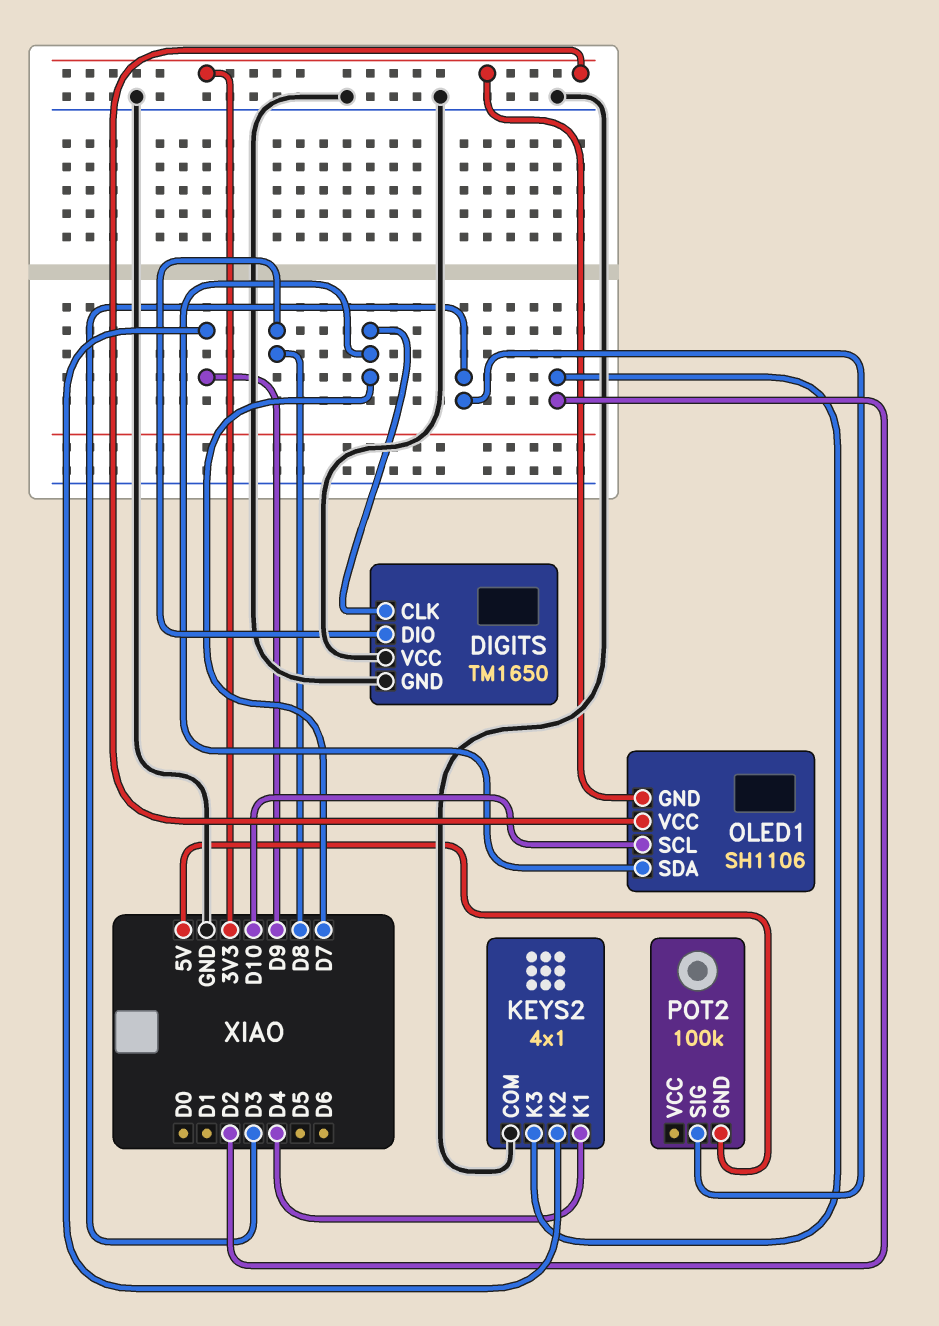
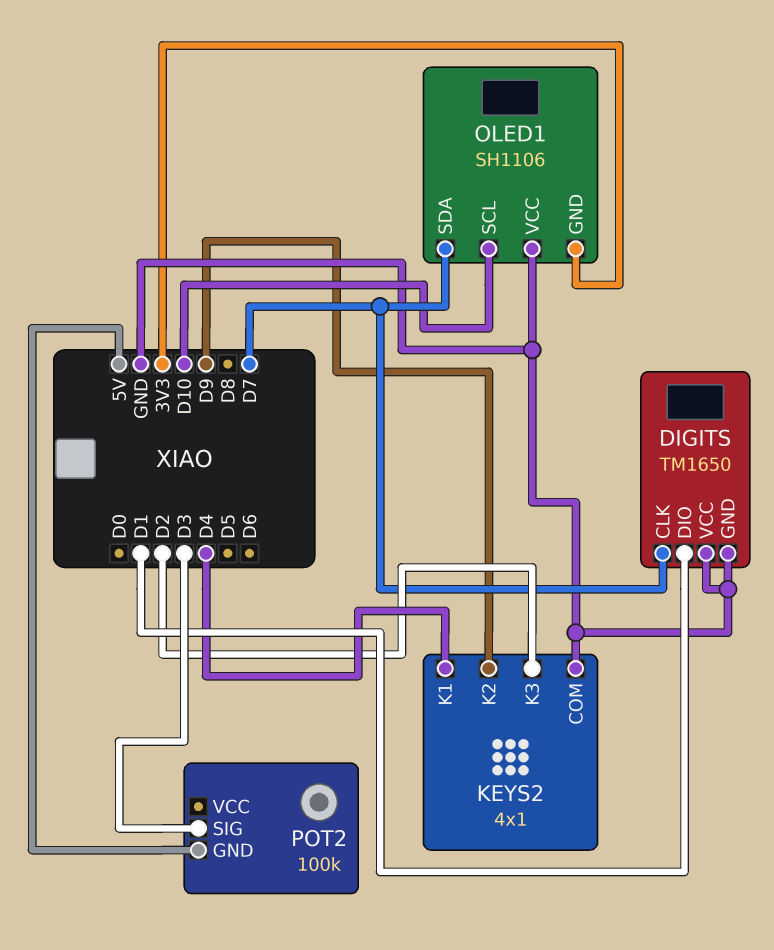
DIGITS pin DIO: D8 -> D1
OLED1 pin VCC: 3V3 -> GND

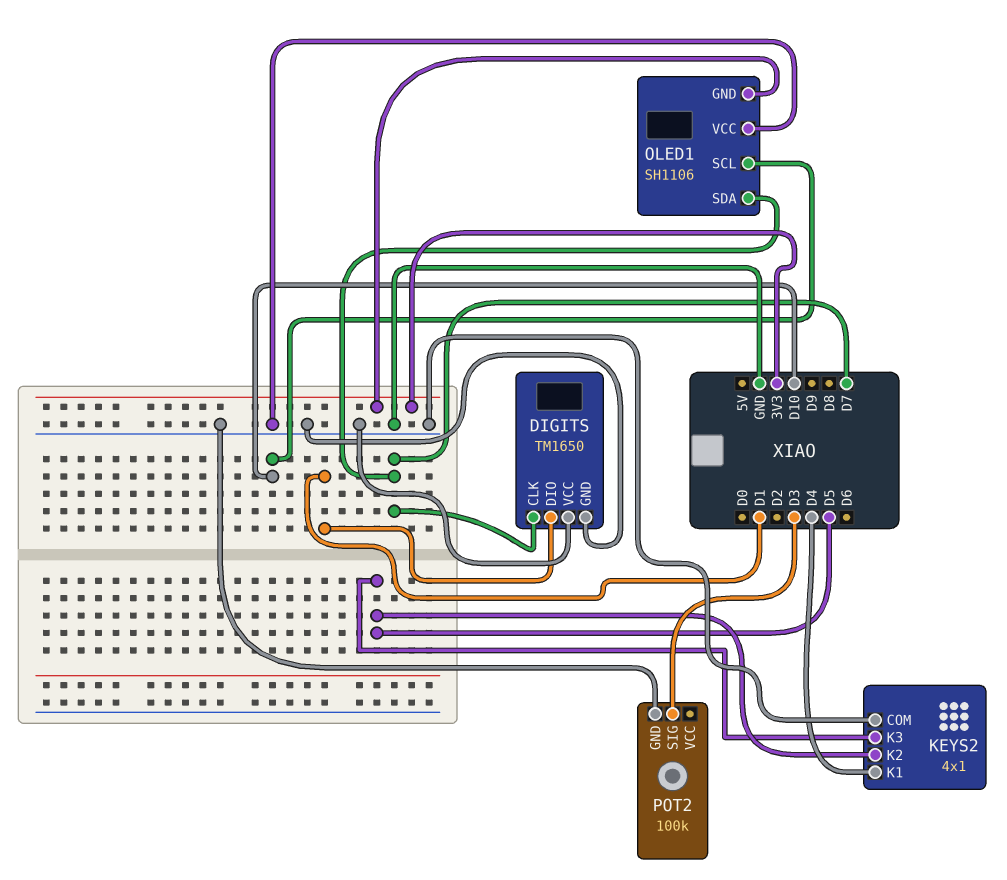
KEYS2 pin K2: D9 -> D5
KEYS2 pin K3: D2 -> D5
POT2 pin GND: 5V -> GND

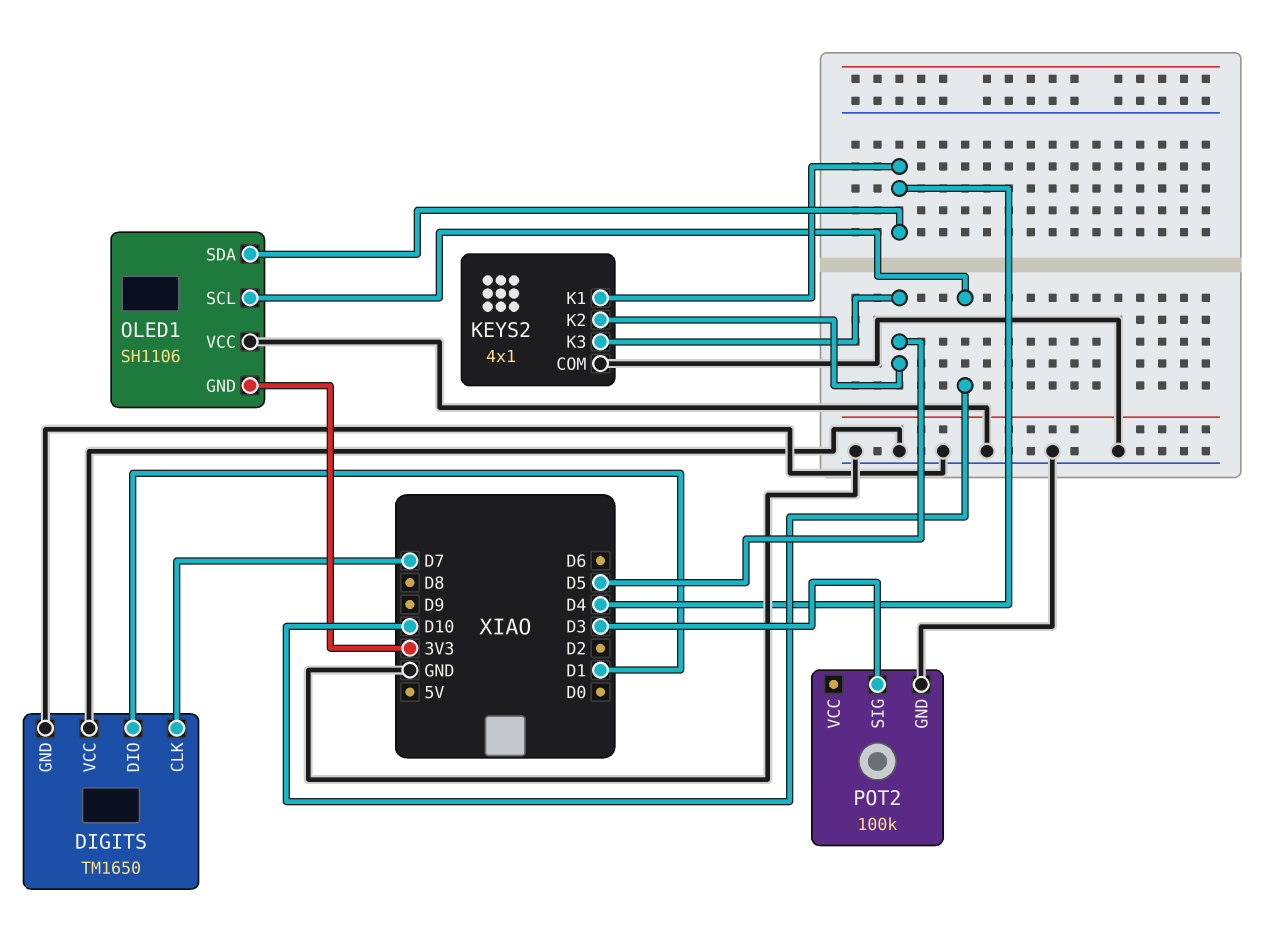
OLED1 pin SDA: D7 -> D4

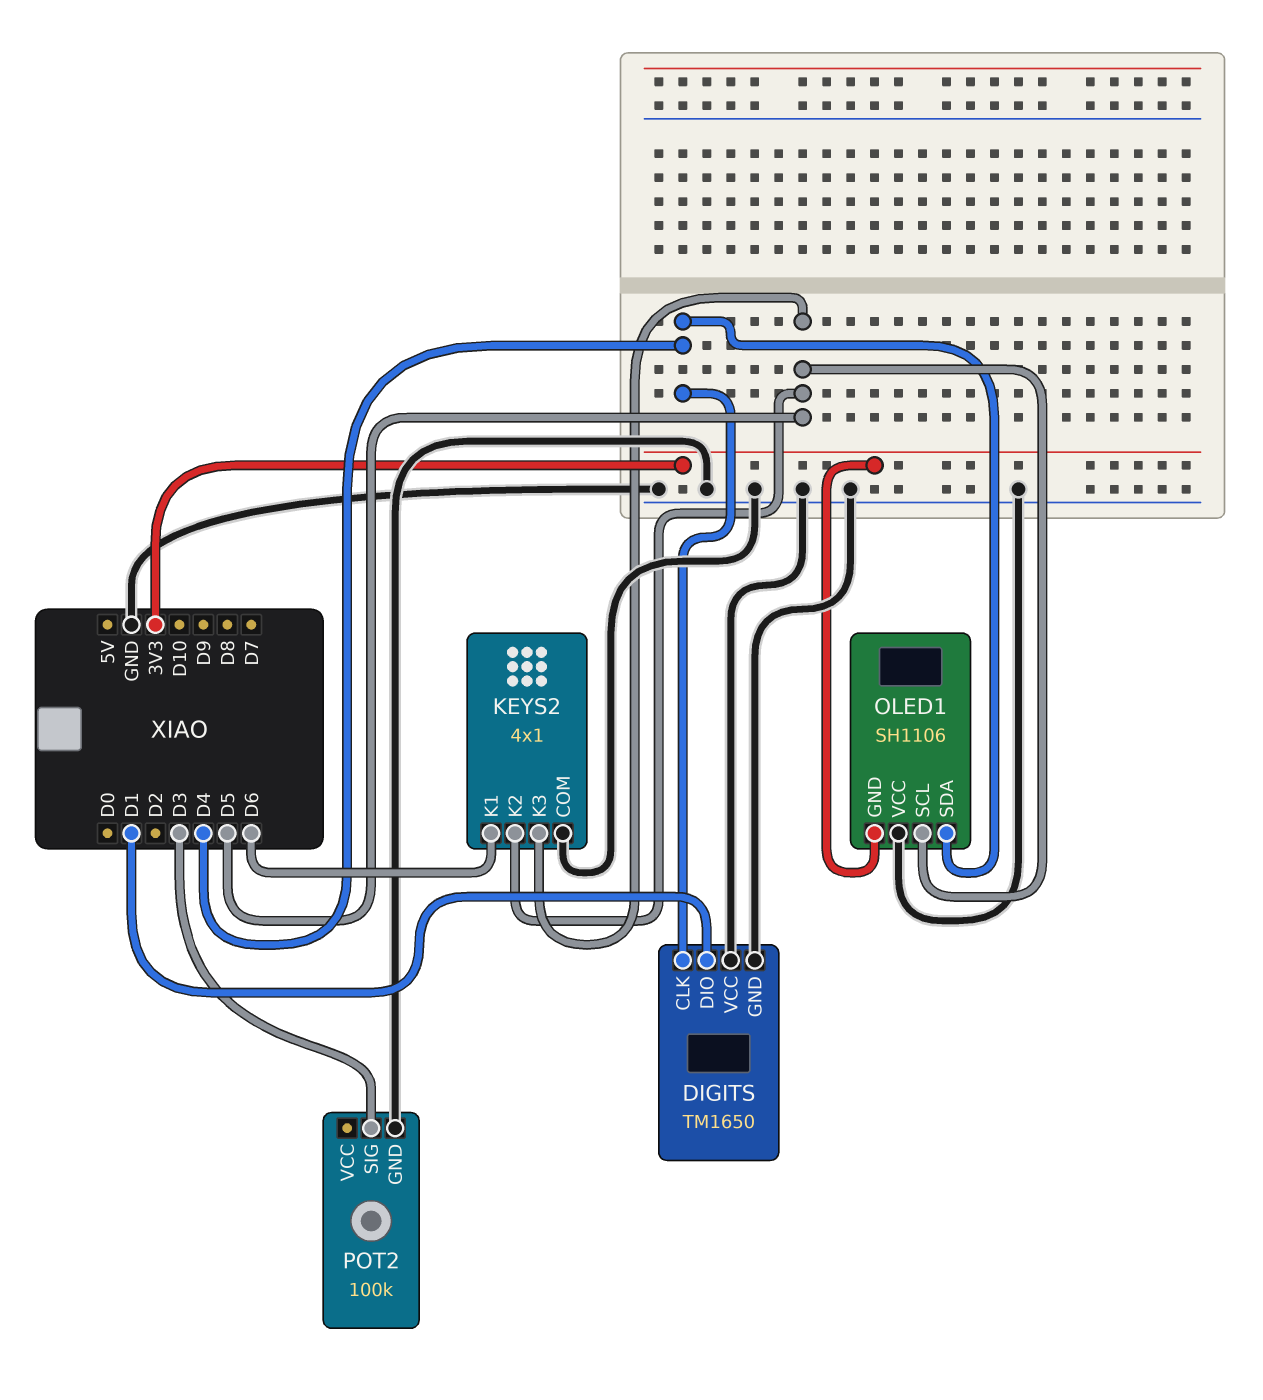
DIGITS pin CLK: D7 -> D4
KEYS2 pin K1: D4 -> D6
OLED1 pin SCL: D10 -> D5

